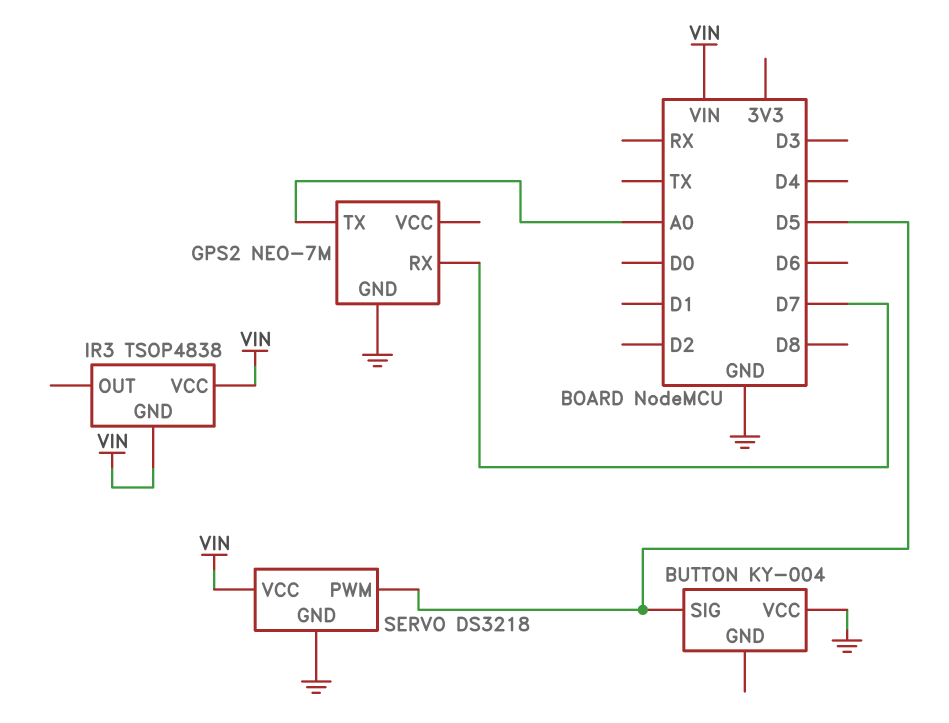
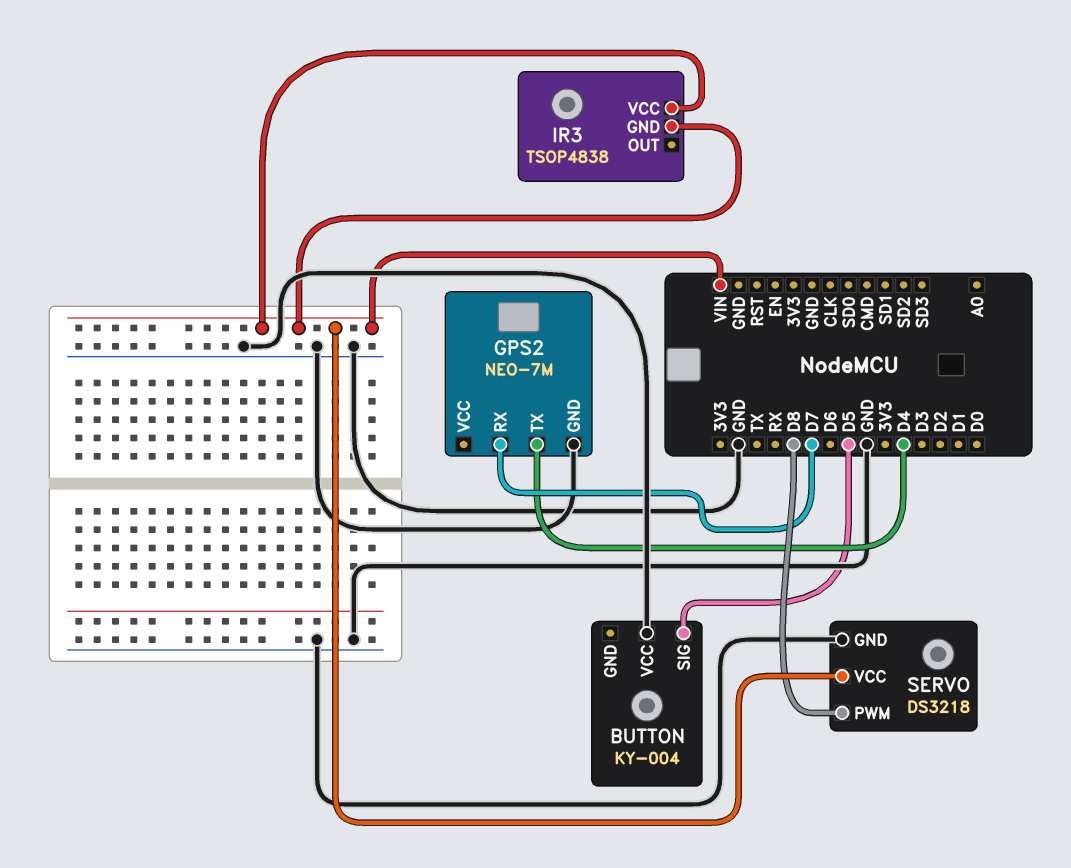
GPS2 pin TX: A0 -> D4
SERVO pin PWM: D5 -> D8

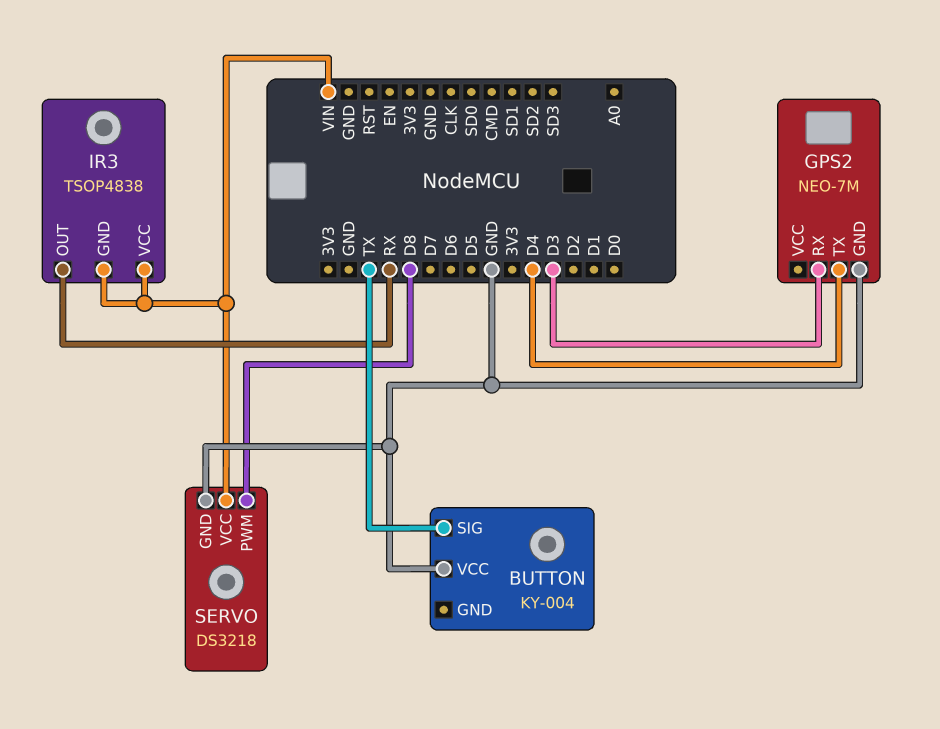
BUTTON pin SIG: D5 -> TX
GPS2 pin RX: D7 -> D3
IR3 pin OUT: none -> RX

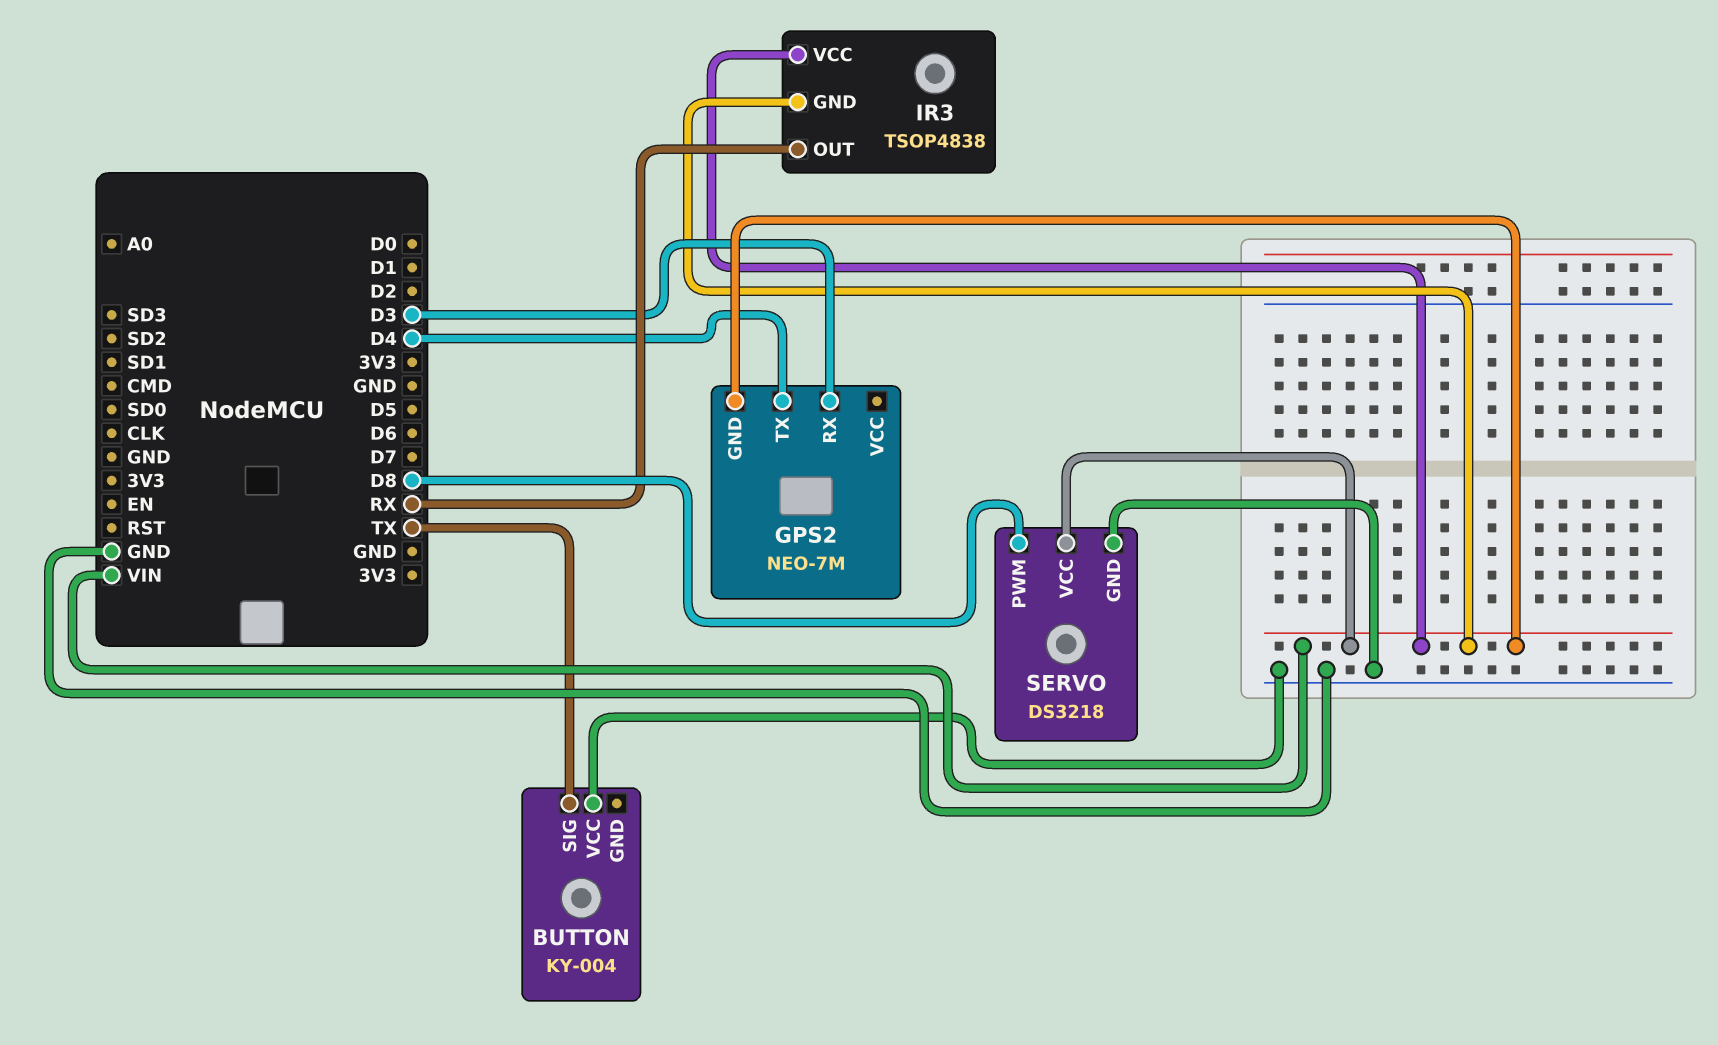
GPS2 pin GND: GND -> VIN

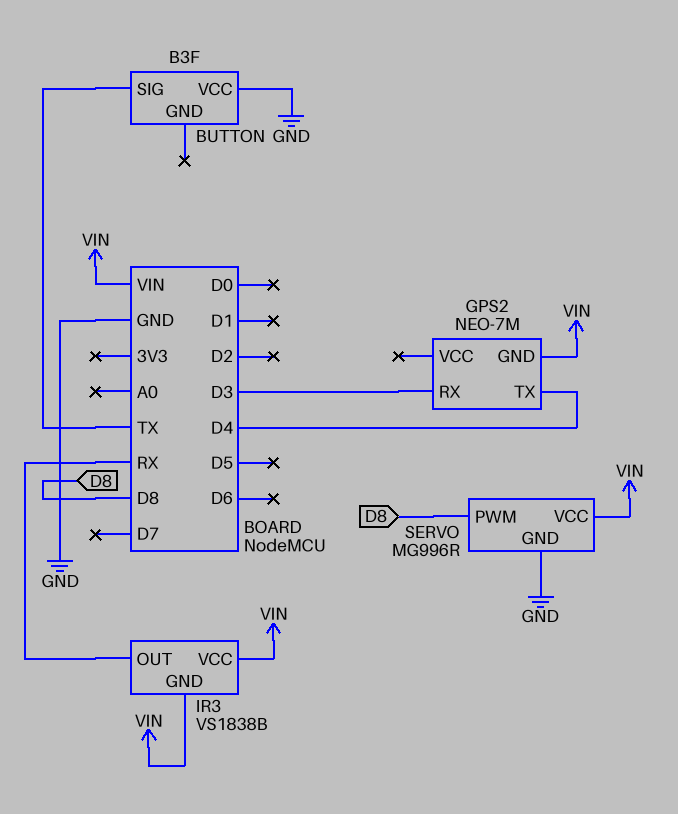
BUTTON: KY-004 -> B3F
IR3: TSOP4838 -> VS1838B
SERVO: DS3218 -> MG996R

